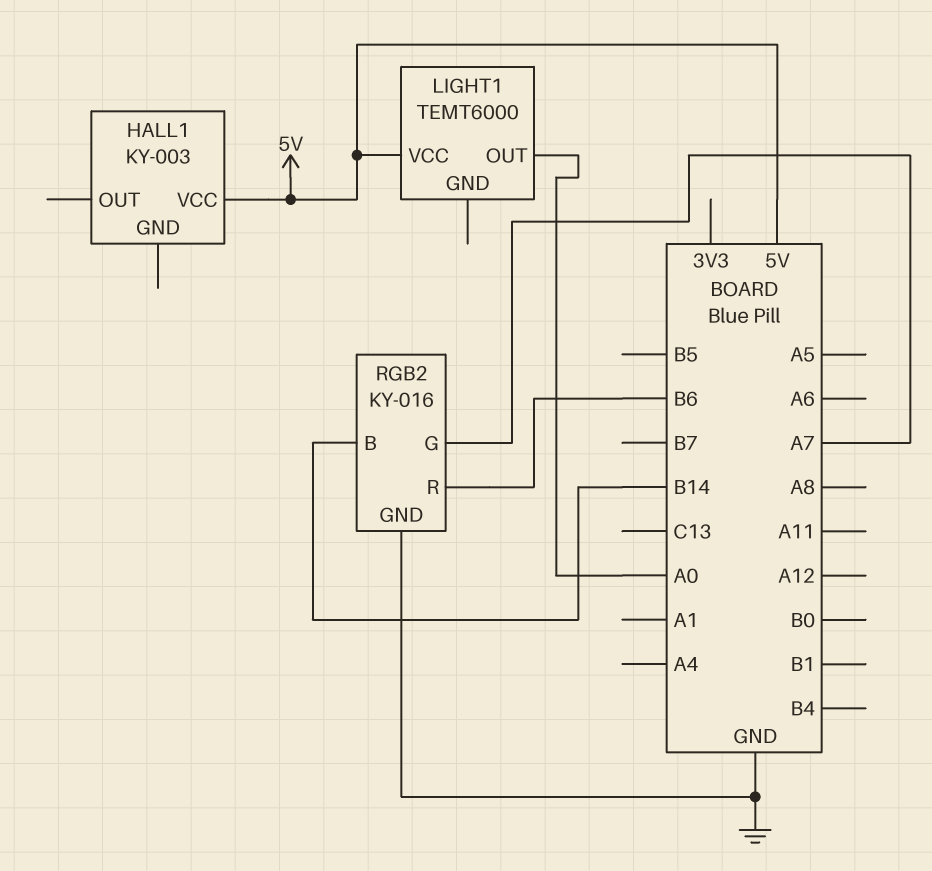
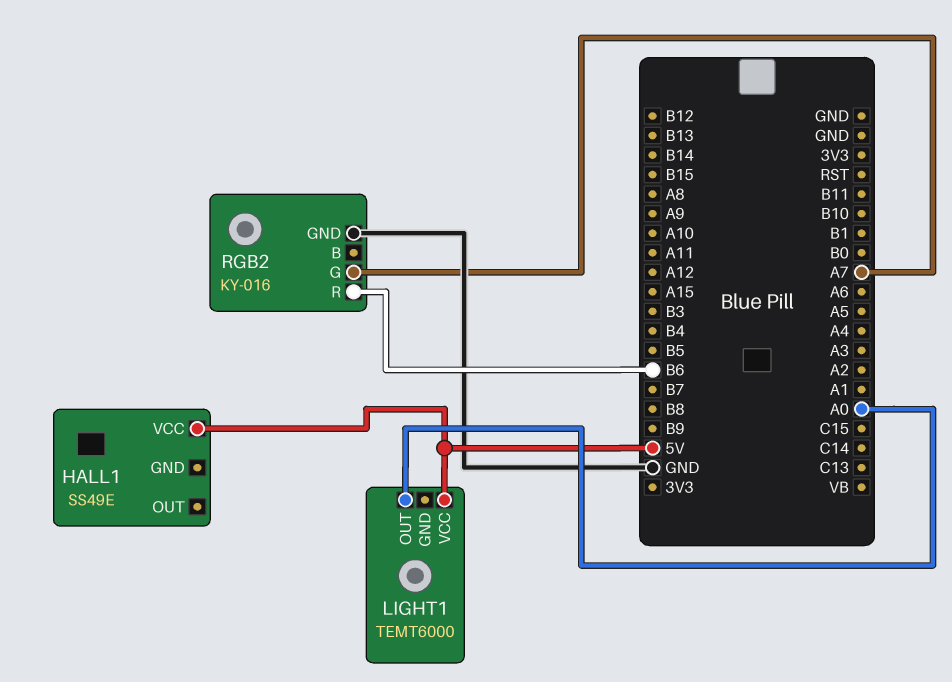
HALL1: KY-003 -> SS49E
RGB2 pin B: B14 -> none

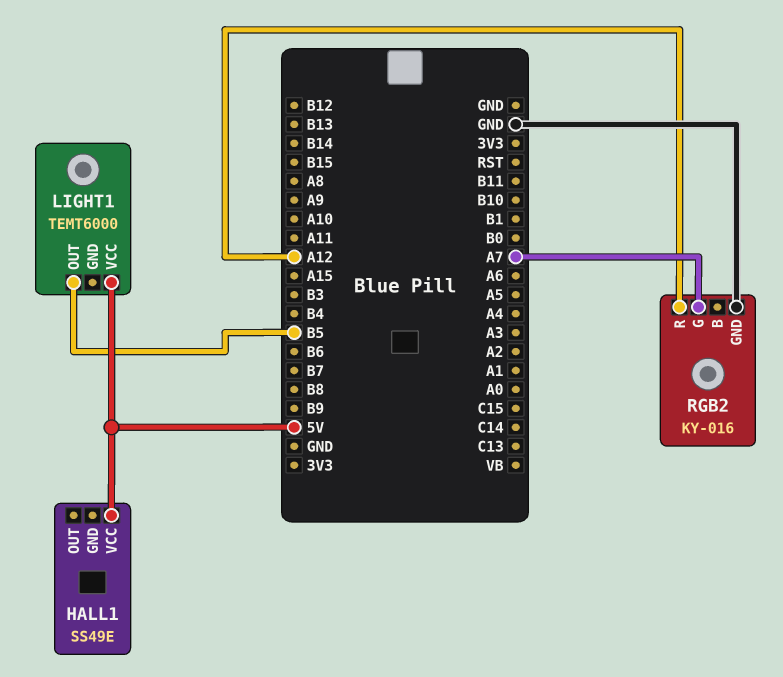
LIGHT1 pin OUT: A0 -> B5
RGB2 pin R: B6 -> A12

